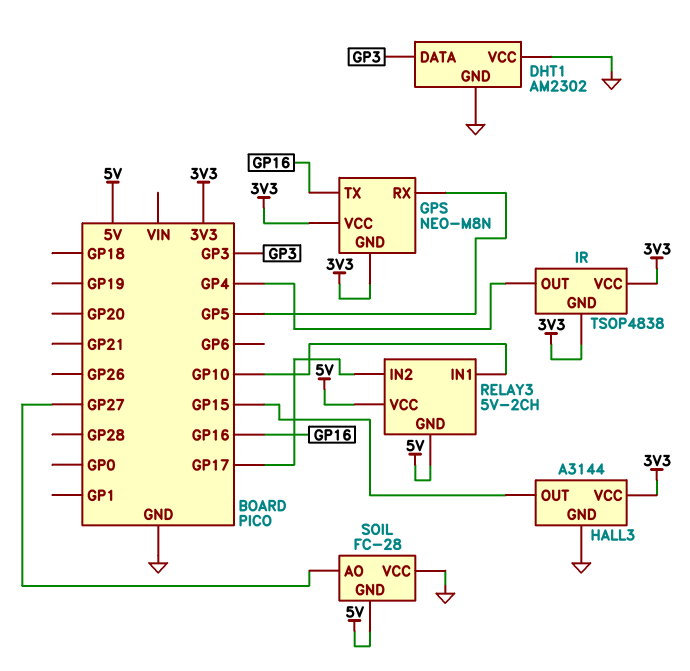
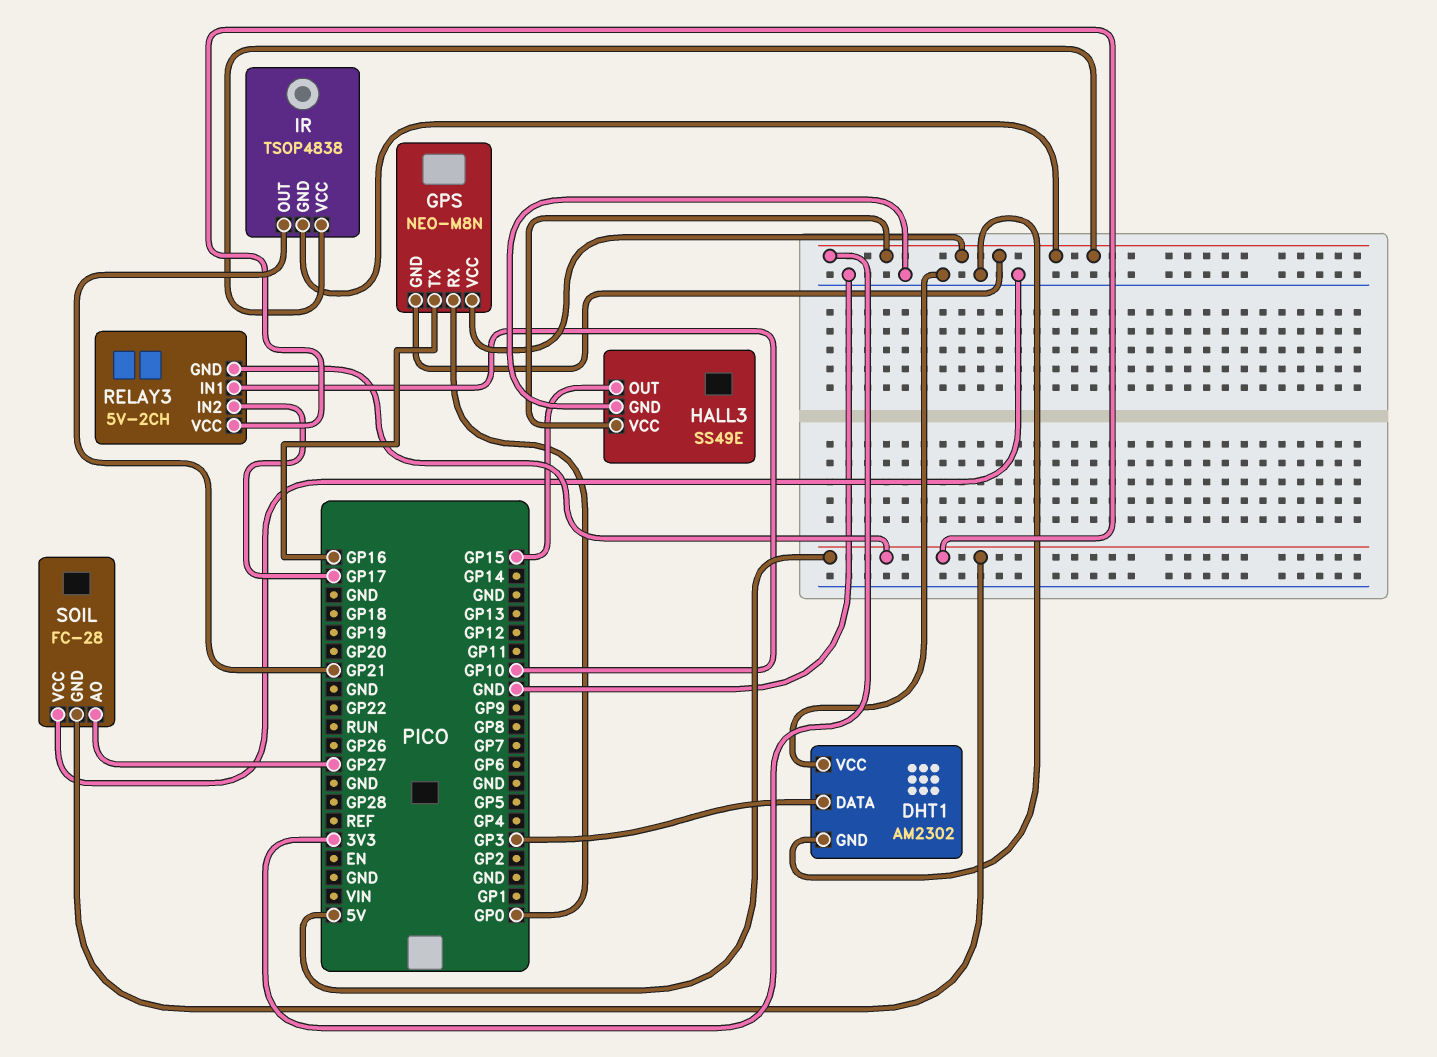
GPS pin RX: GP5 -> GP0
HALL3: A3144 -> SS49E
IR pin OUT: GP4 -> GP21

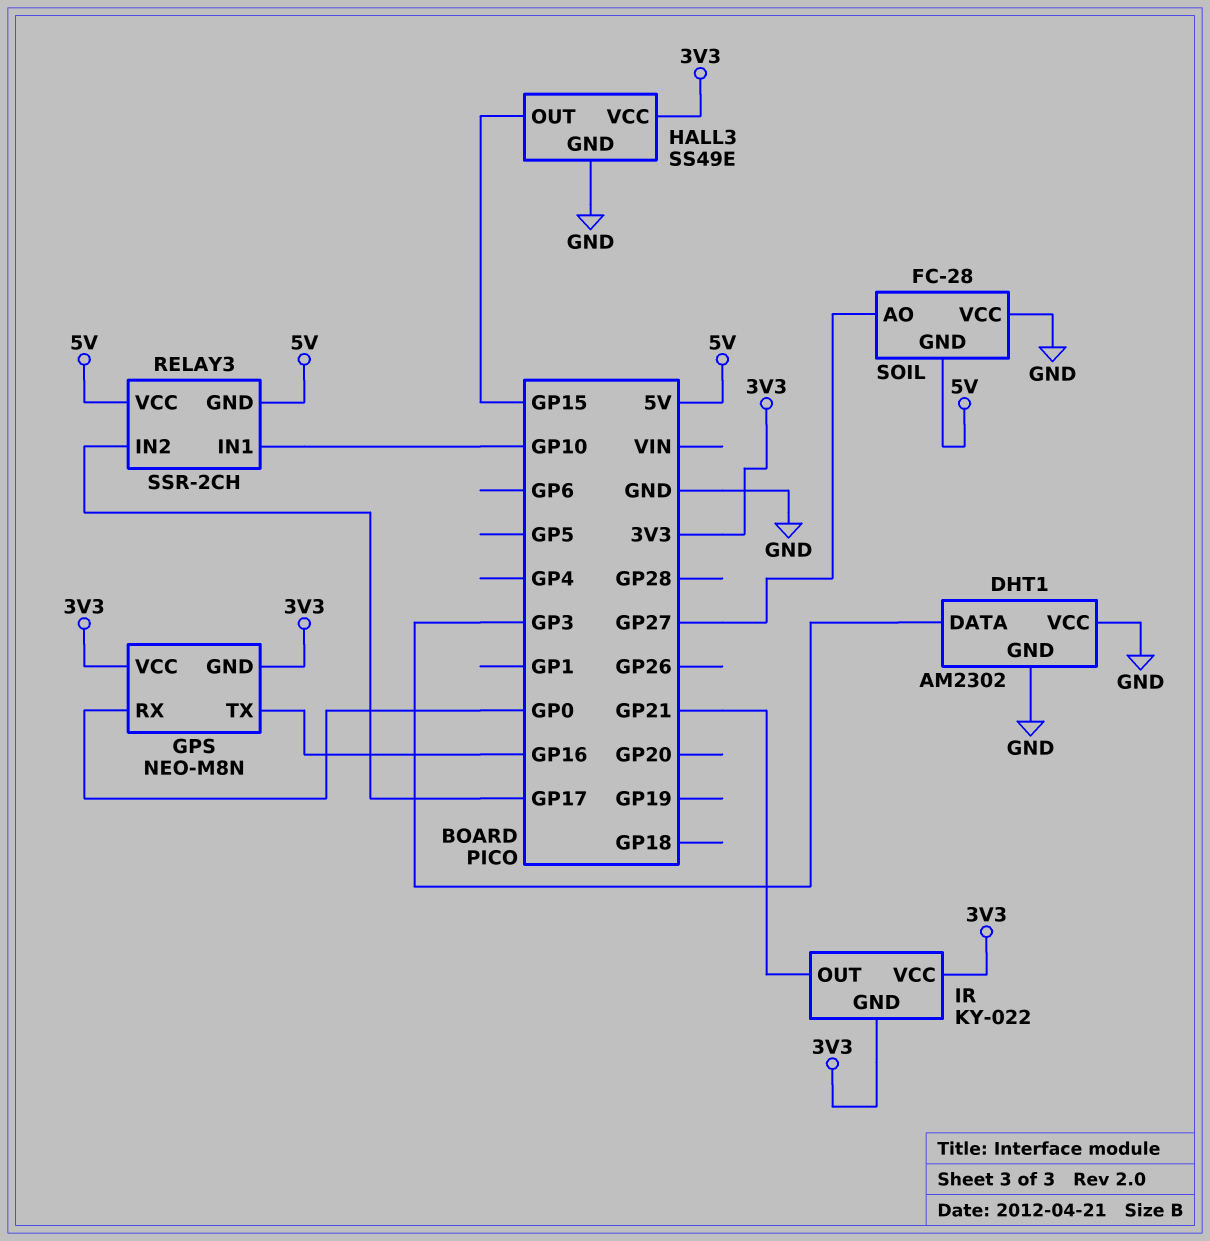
IR: TSOP4838 -> KY-022
RELAY3: 5V-2CH -> SSR-2CH

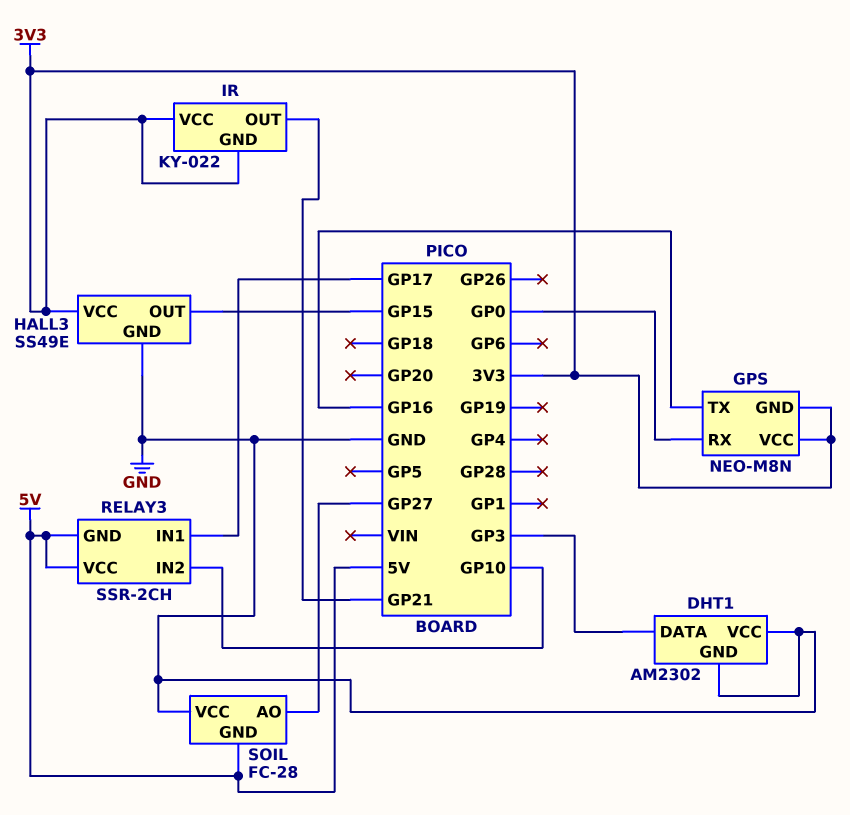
RELAY3 pin IN1: GP10 -> GP17
RELAY3 pin IN2: GP17 -> GP10

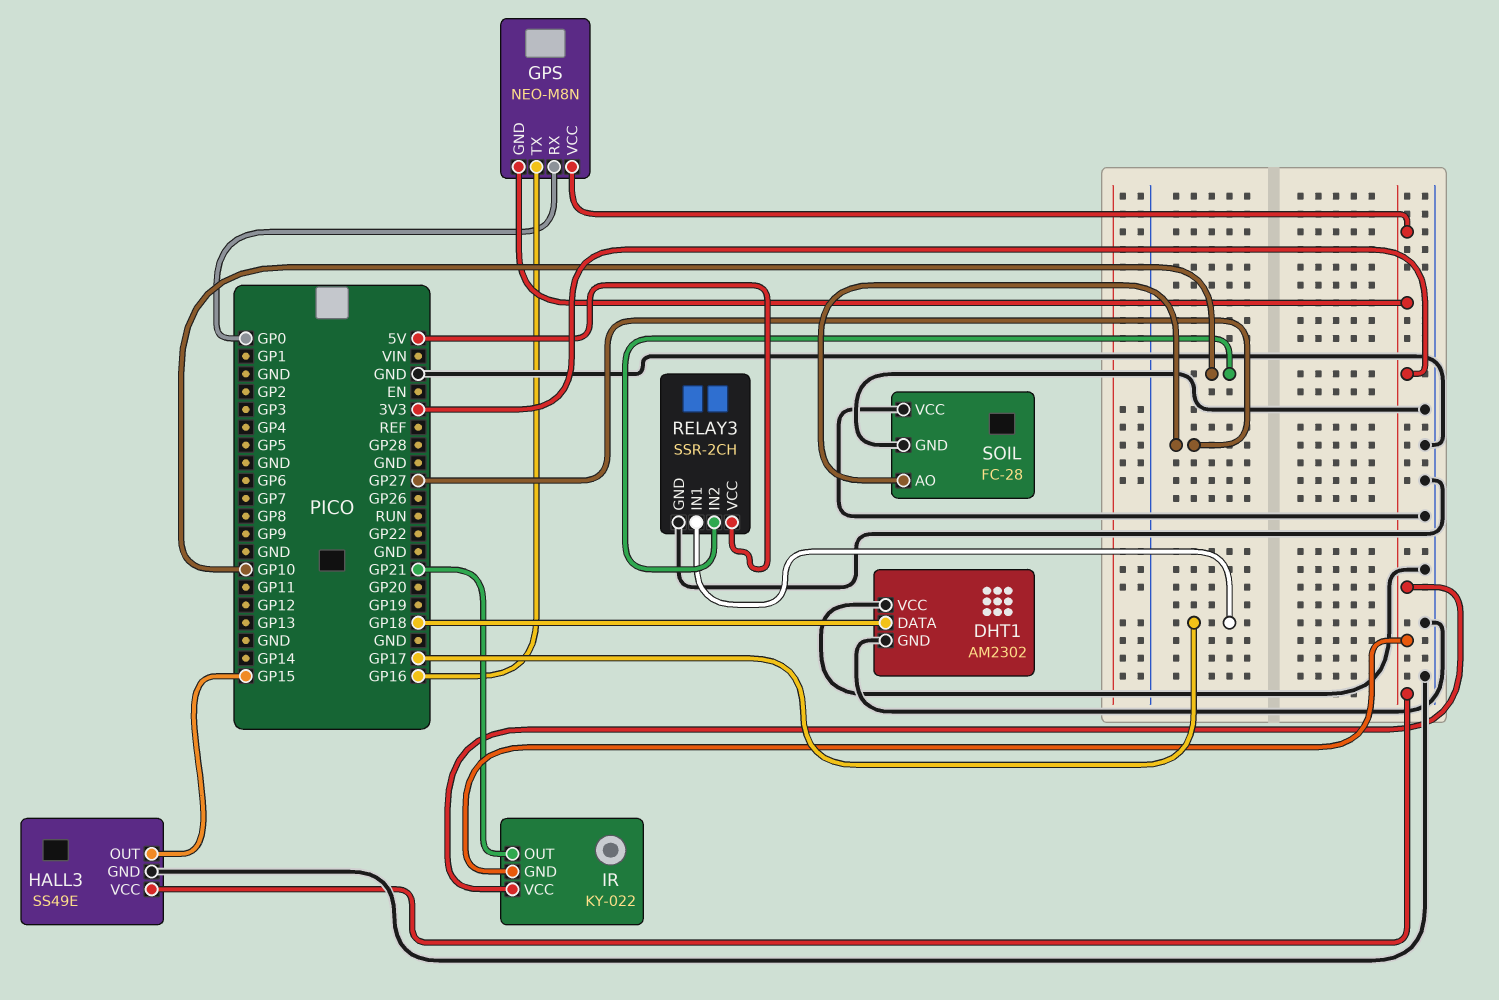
DHT1 pin DATA: GP3 -> GP18
RELAY3 pin GND: 5V -> GND
SOIL pin GND: 5V -> GND

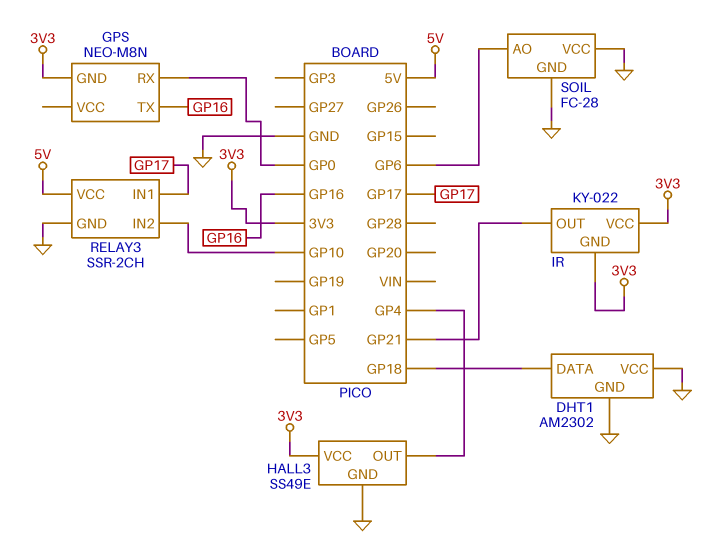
GPS pin VCC: 3V3 -> none
HALL3 pin OUT: GP15 -> GP4
SOIL pin AO: GP27 -> GP6

